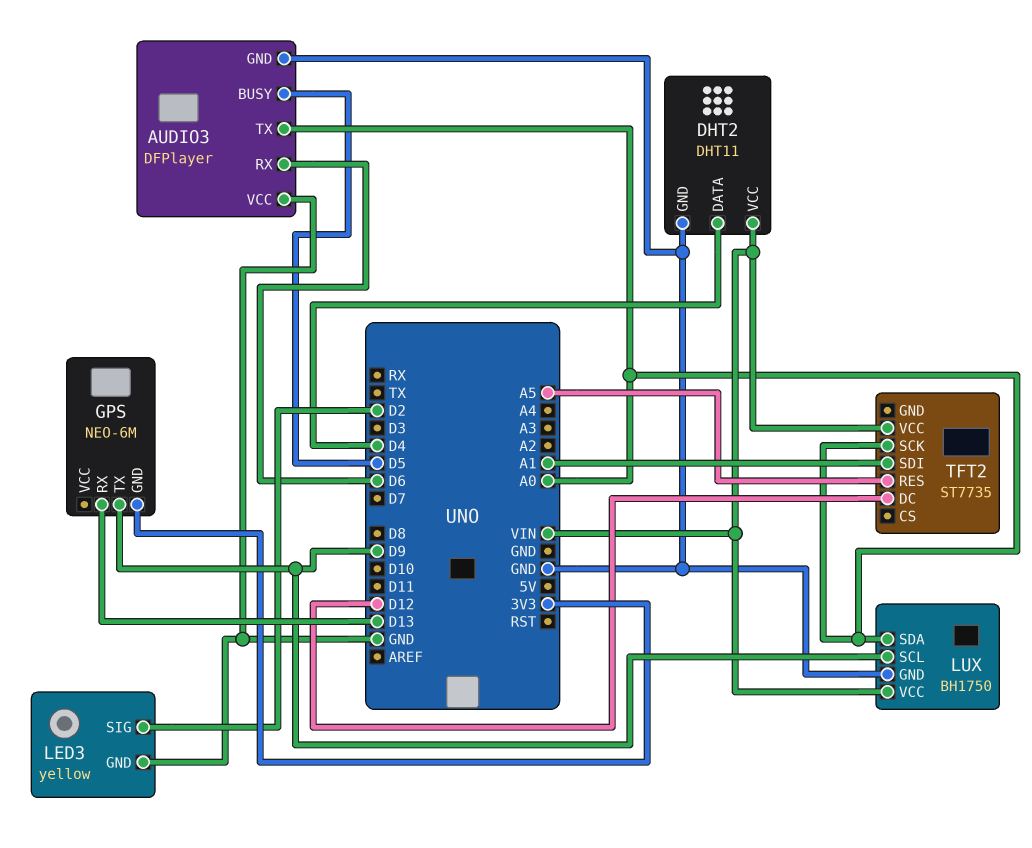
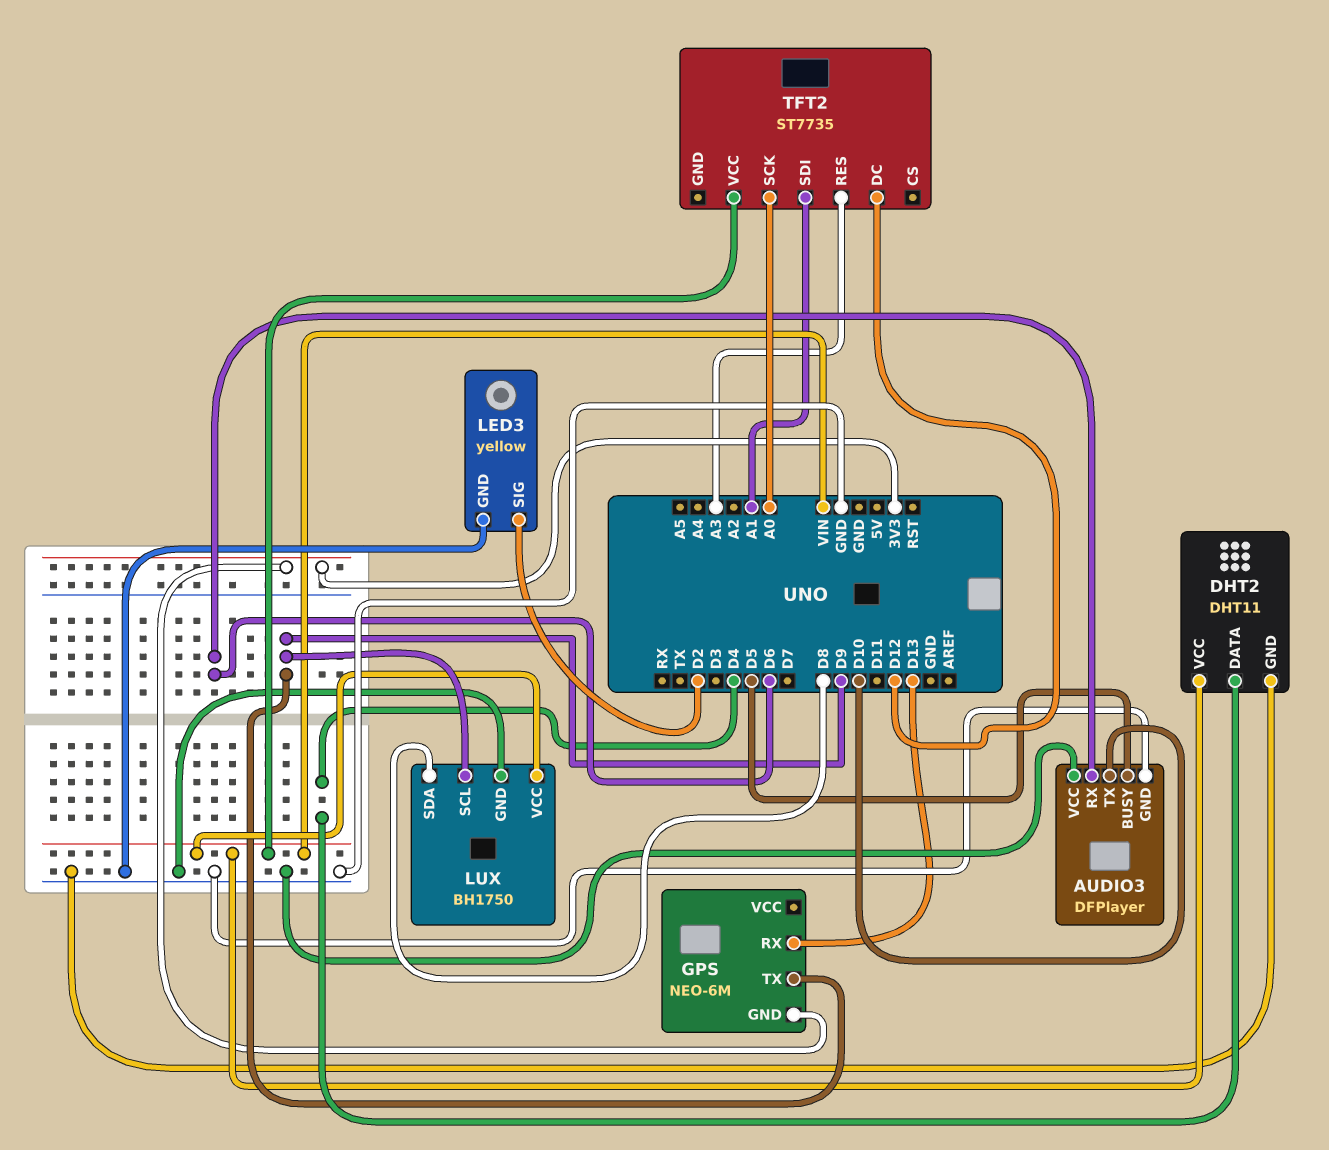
AUDIO3 pin TX: A0 -> D10
LUX pin SDA: A0 -> D8
TFT2 pin RES: A5 -> A3

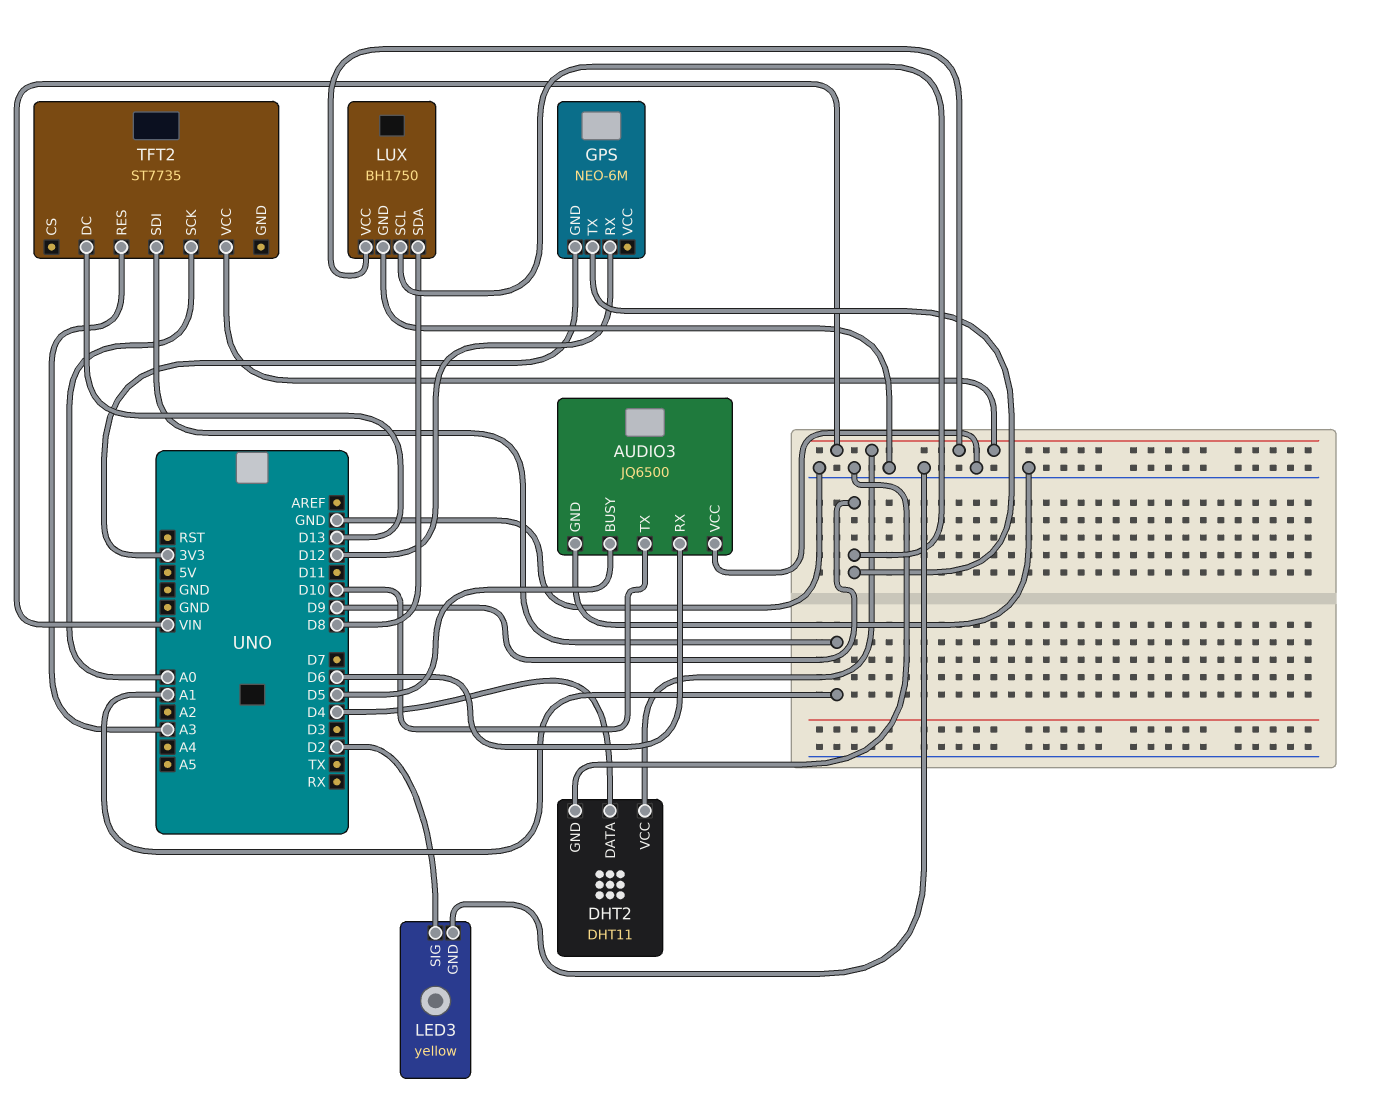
AUDIO3: DFPlayer -> JQ6500
GPS pin RX: D13 -> D12
TFT2 pin DC: D12 -> D13

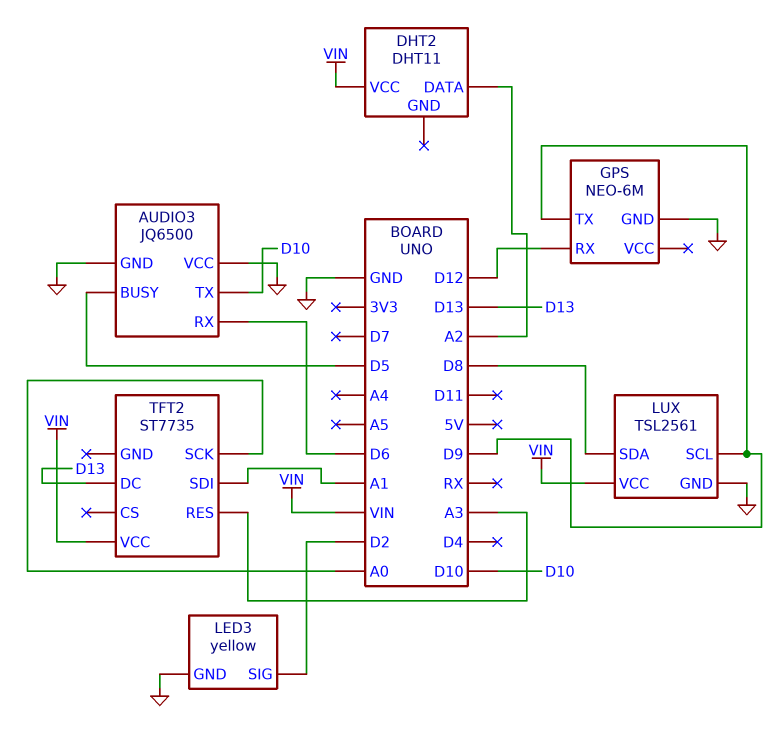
DHT2 pin DATA: D4 -> A2
DHT2 pin GND: GND -> none
GPS pin GND: 3V3 -> GND
LUX: BH1750 -> TSL2561

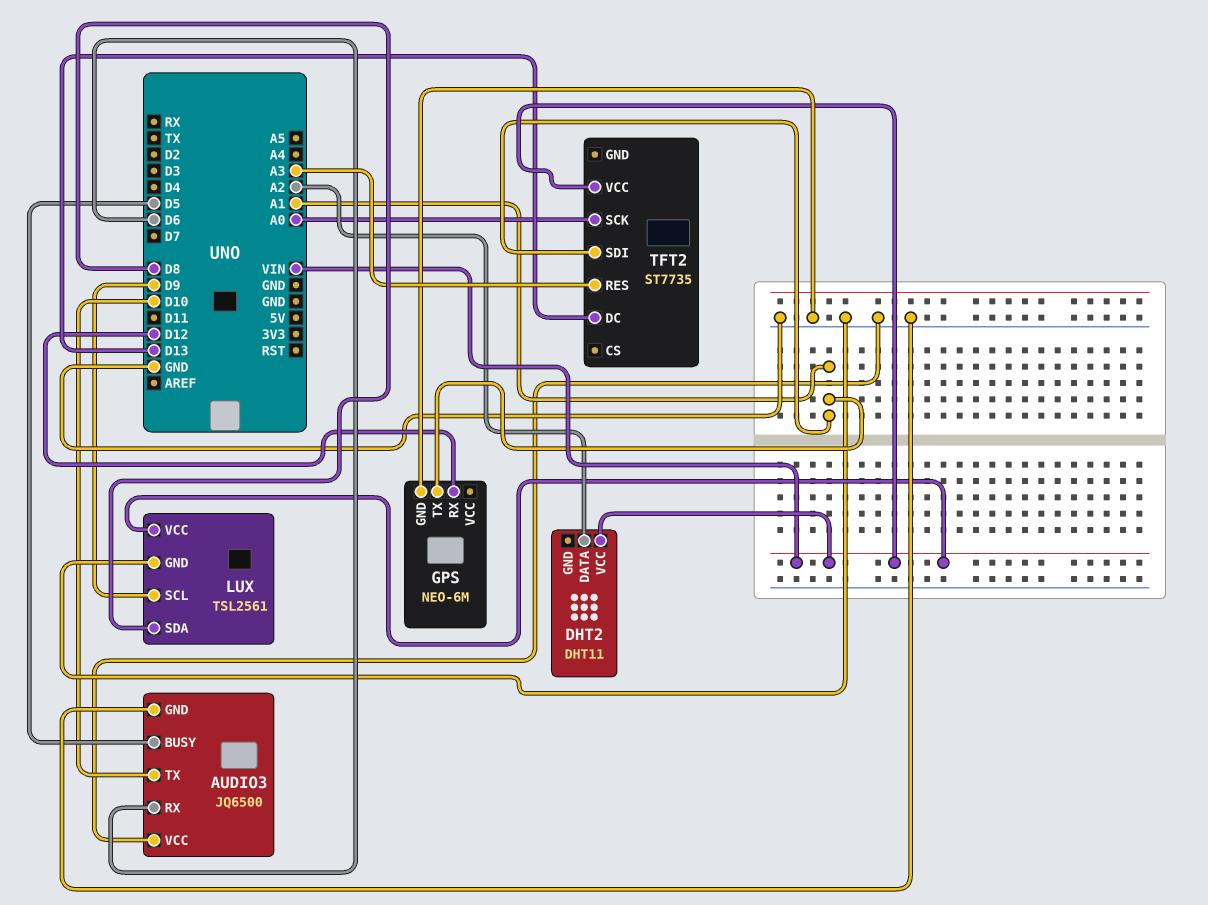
GPS pin TX: D9 -> A1
LED3: yellow -> none
LED3 pin GND: GND -> none
LED3 pin SIG: D2 -> none

